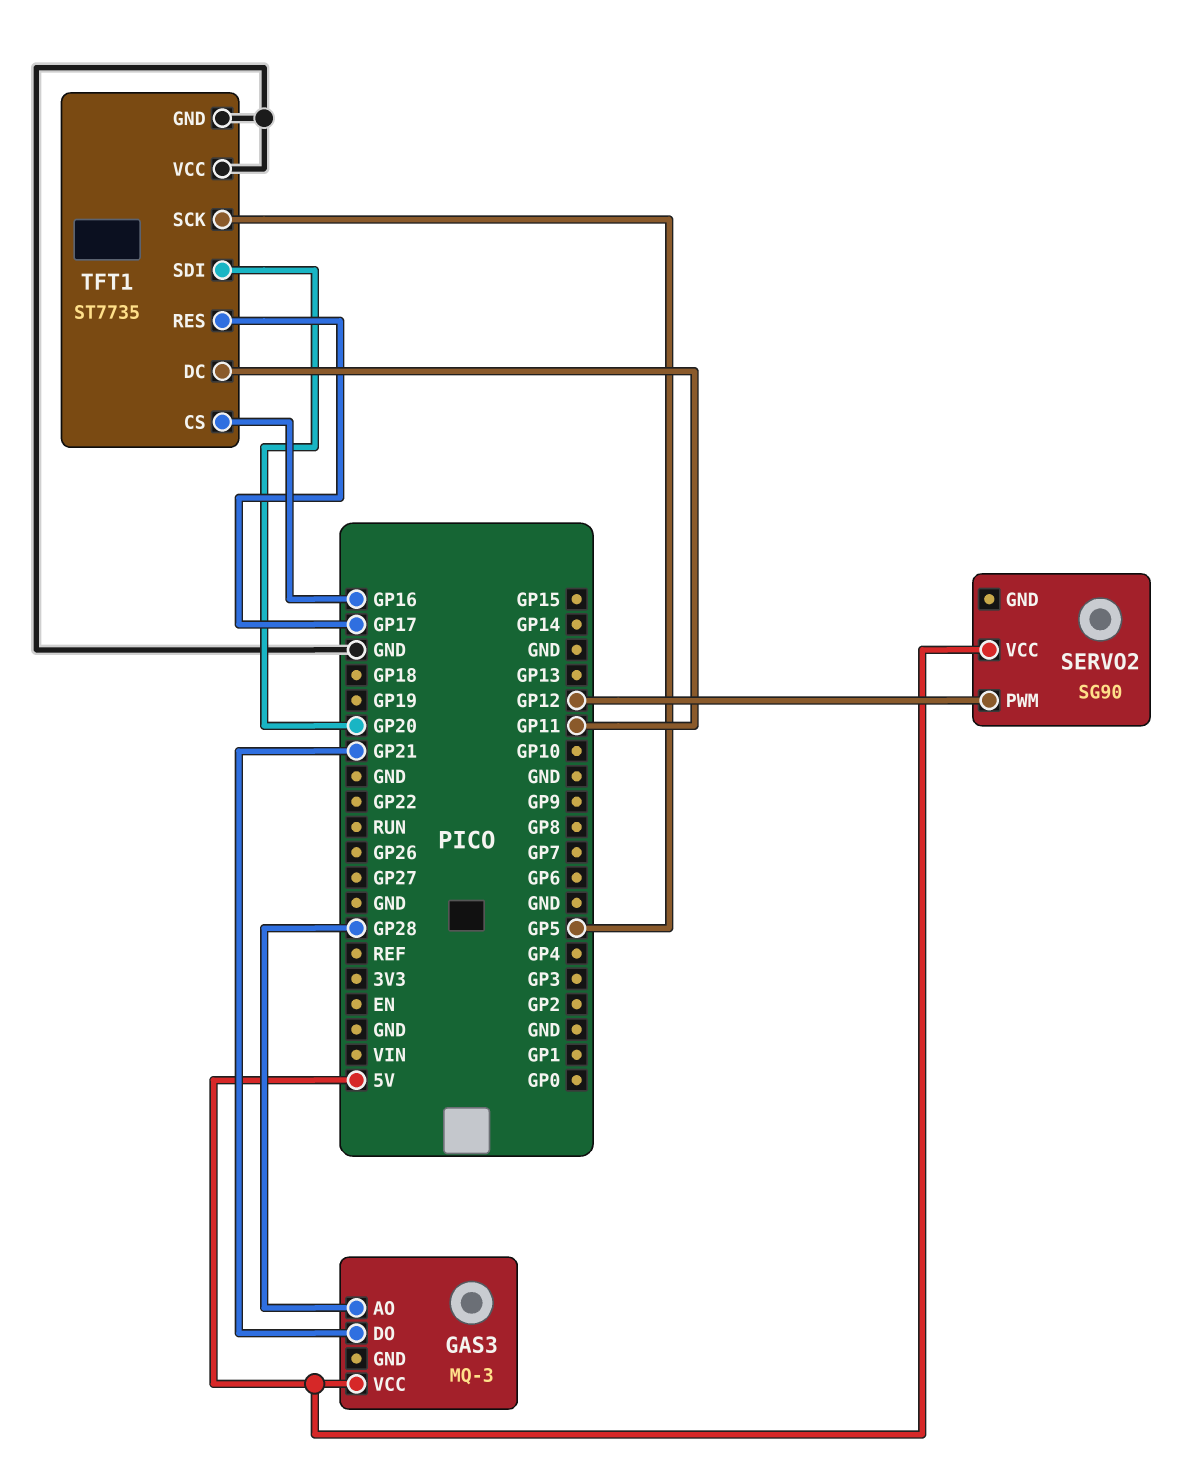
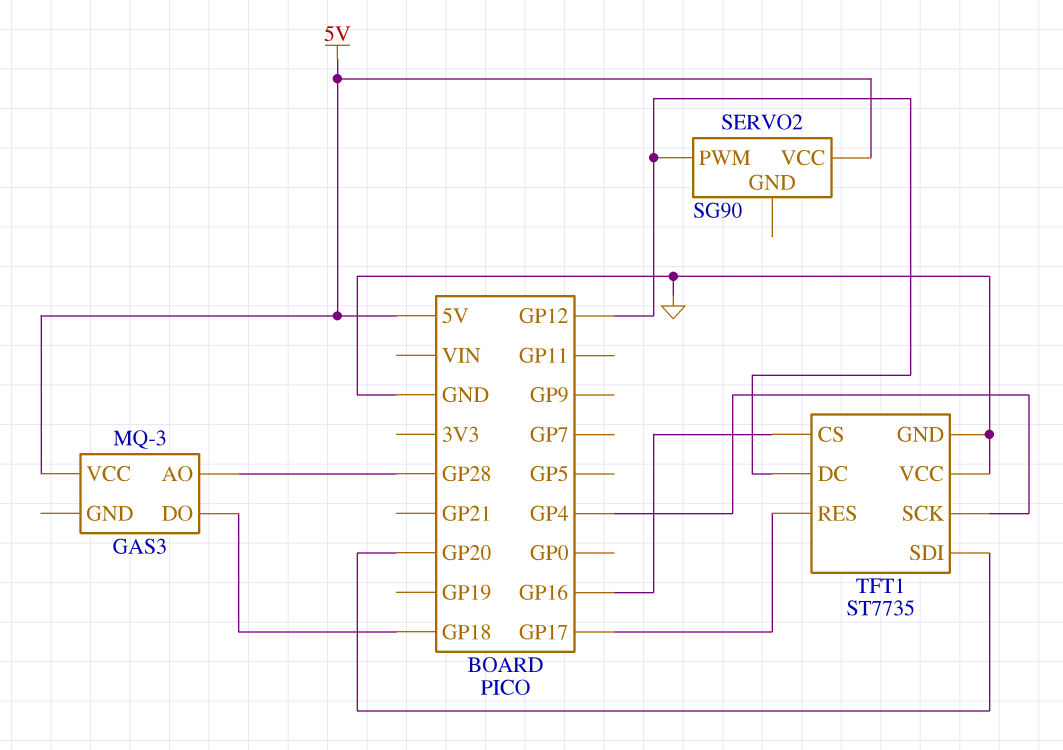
GAS3 pin DO: GP21 -> GP18
TFT1 pin DC: GP11 -> GP12
TFT1 pin SCK: GP5 -> GP4

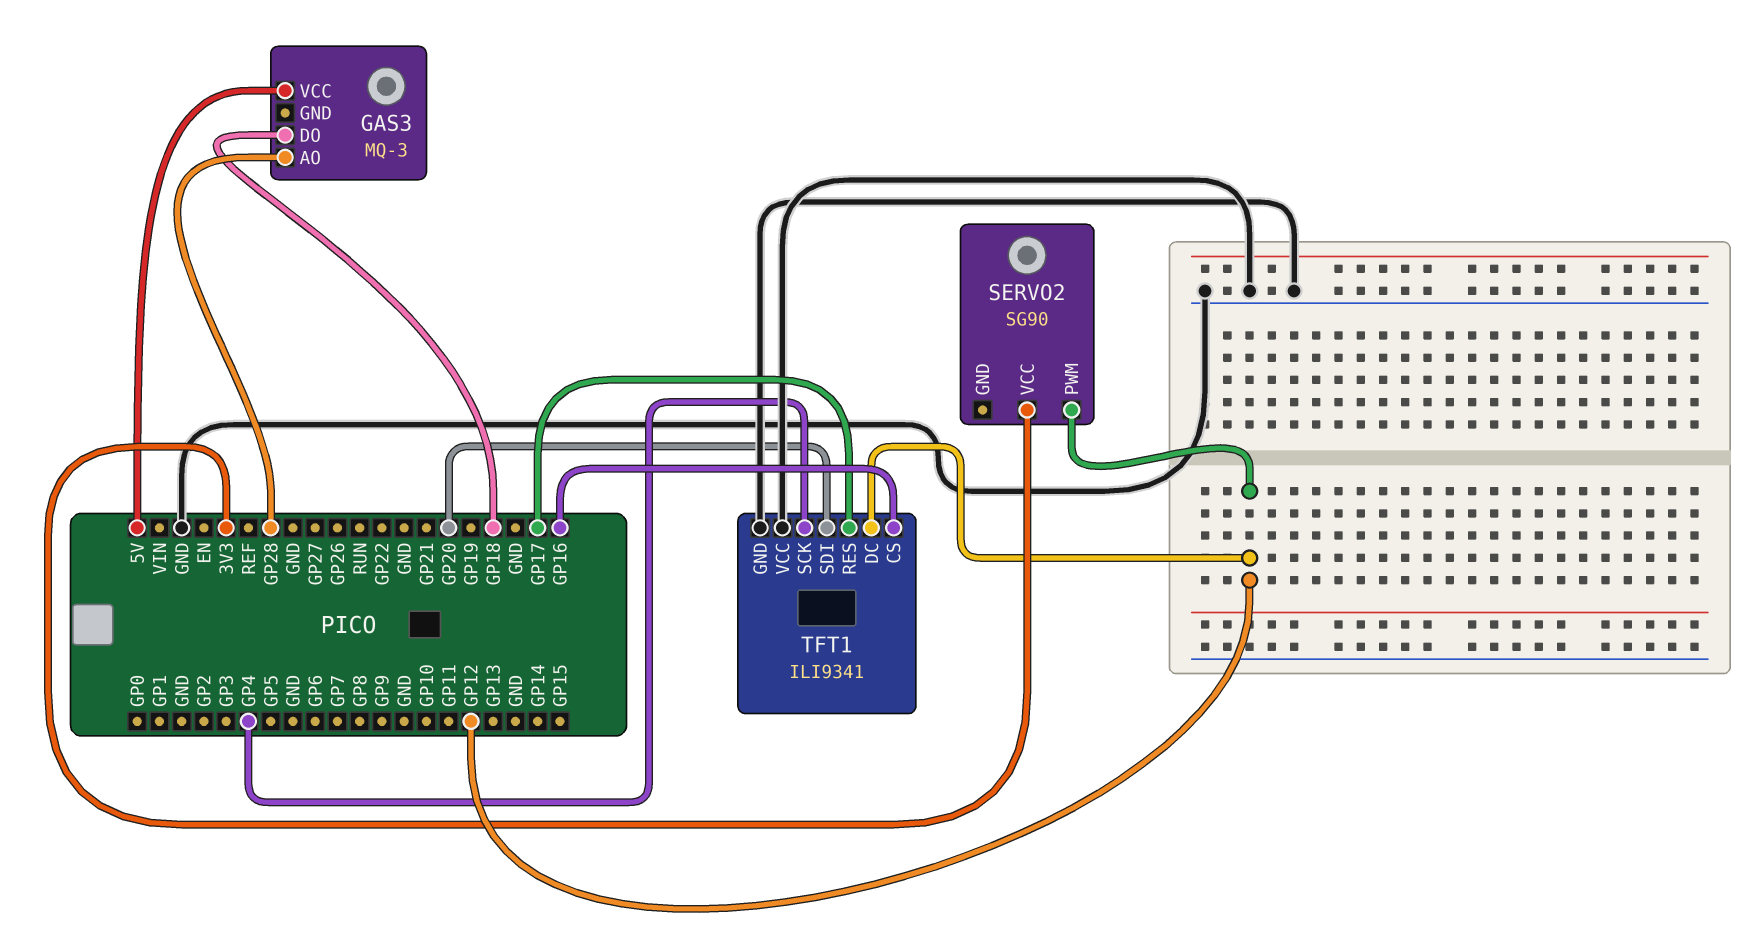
SERVO2 pin VCC: 5V -> 3V3
TFT1: ST7735 -> ILI9341

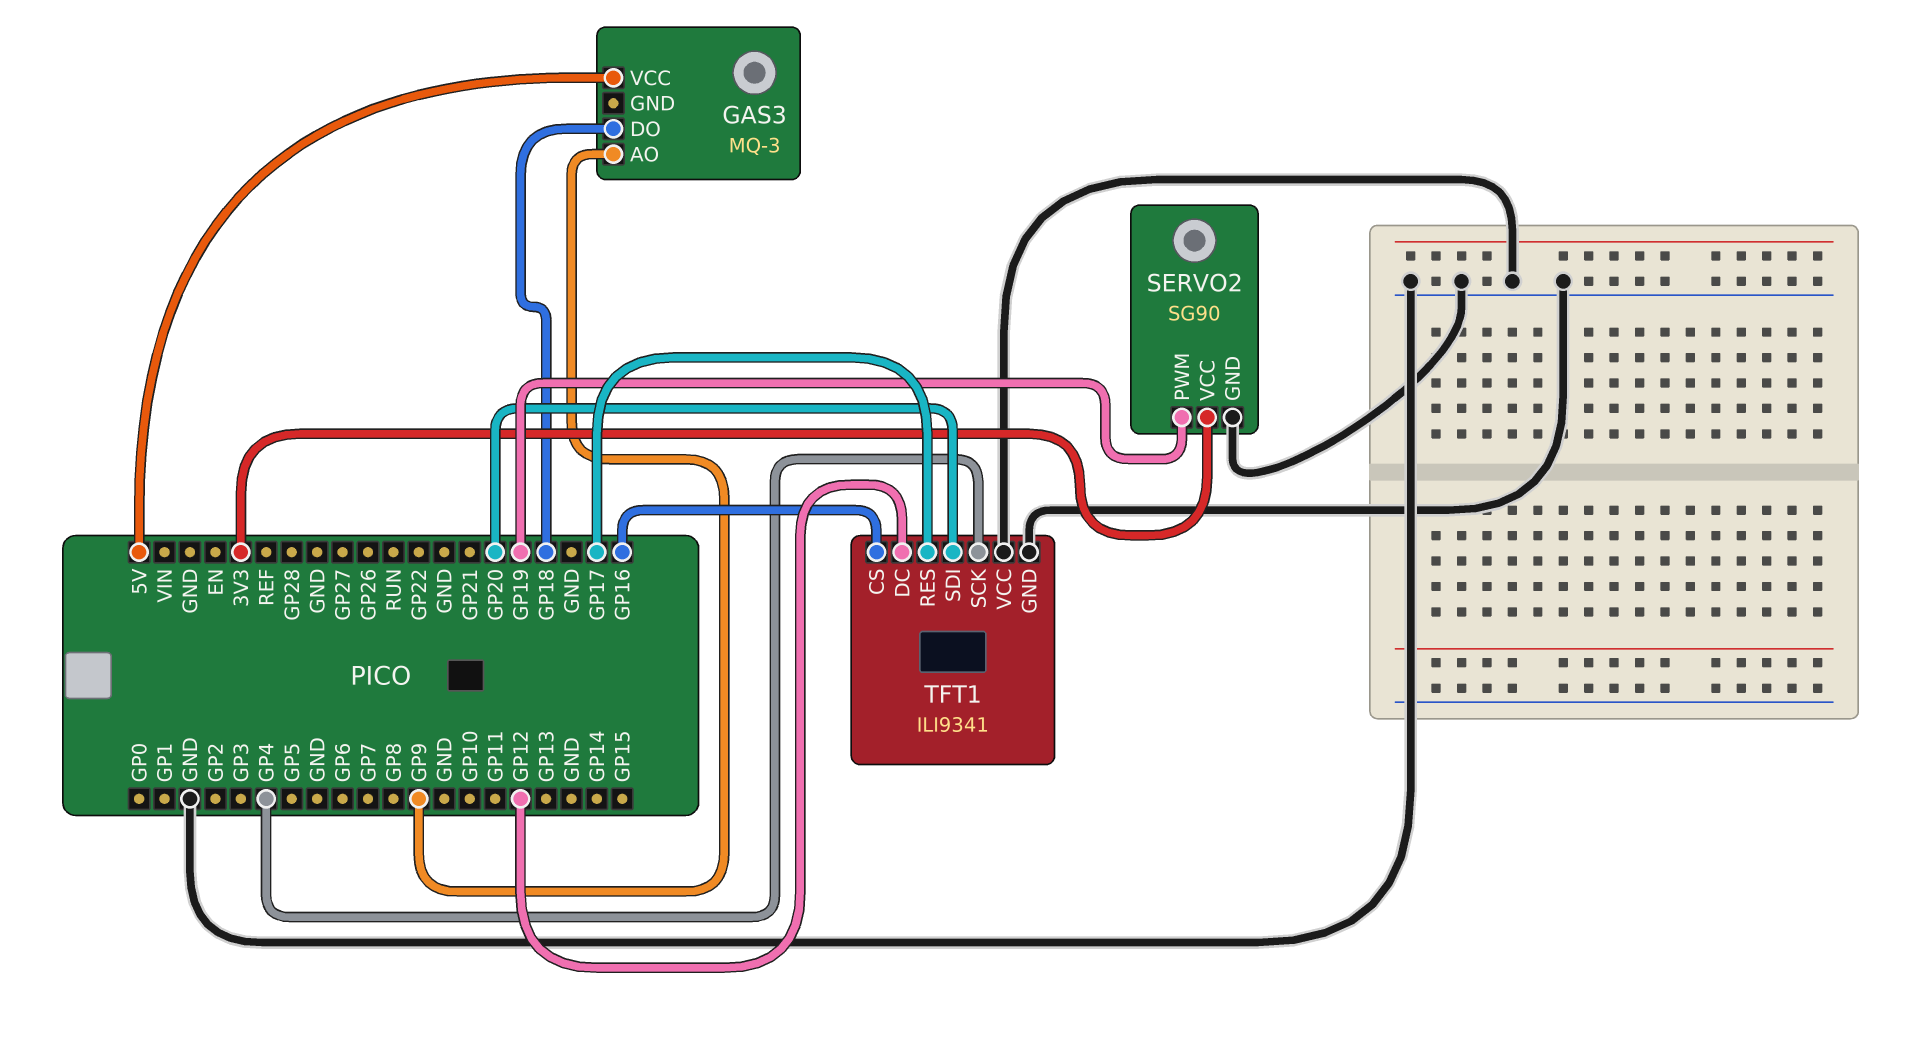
GAS3 pin AO: GP28 -> GP9
SERVO2 pin GND: none -> GND
SERVO2 pin PWM: GP12 -> GP19

